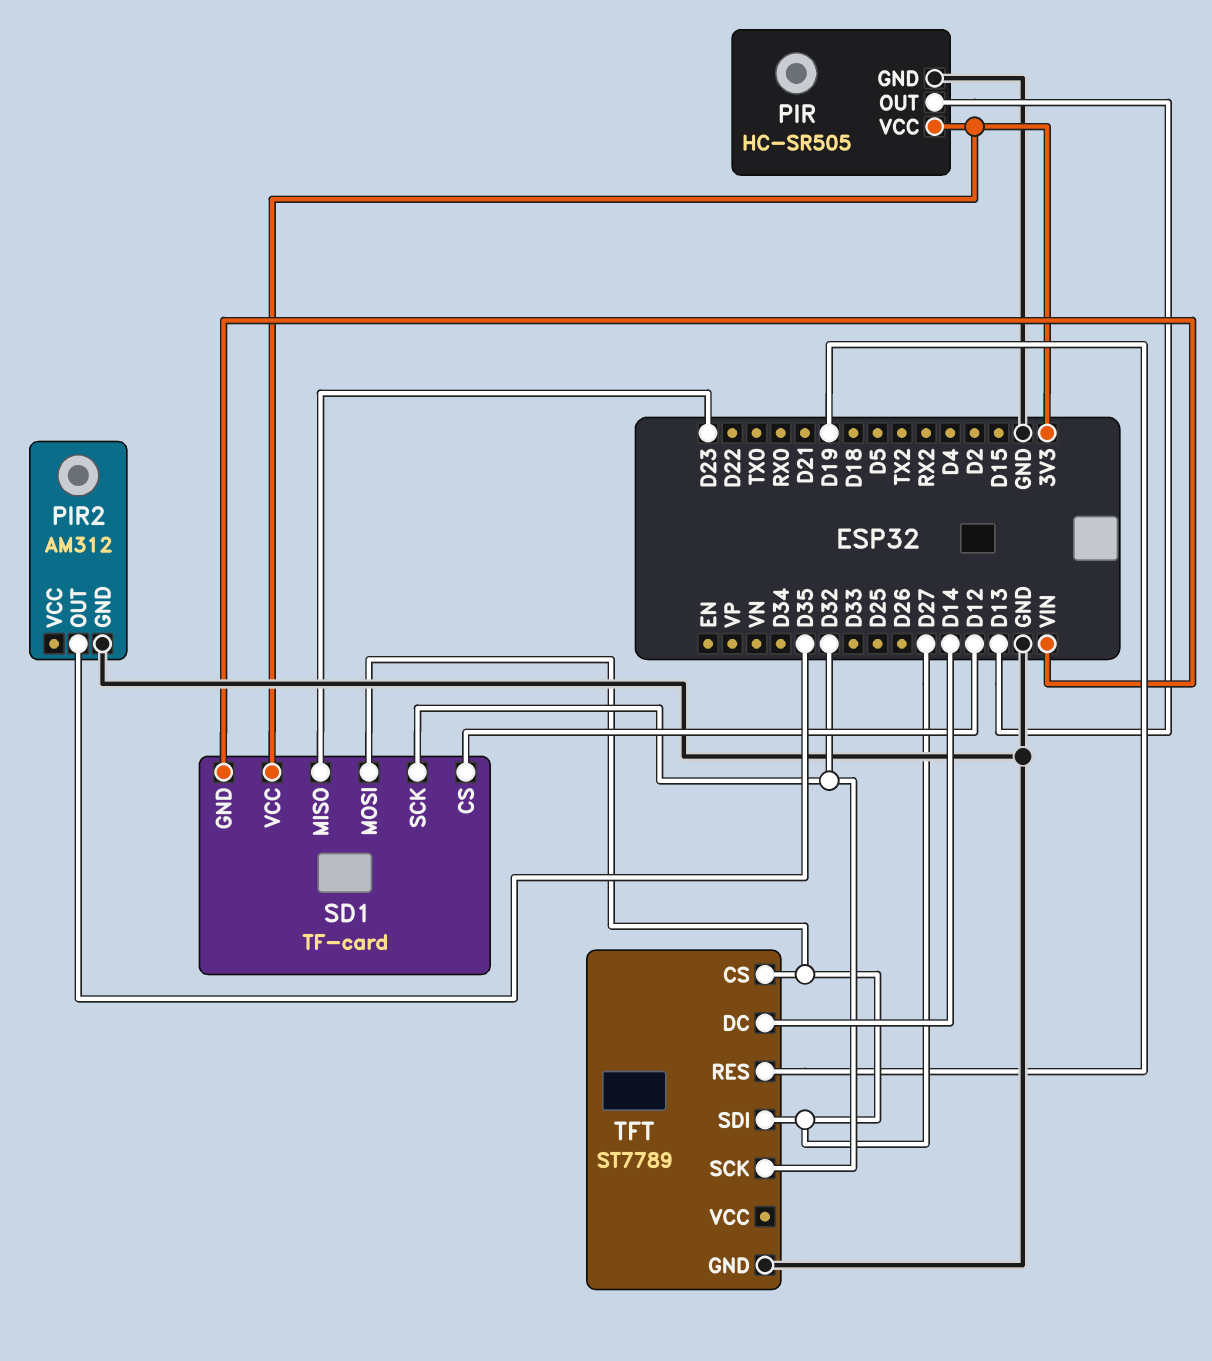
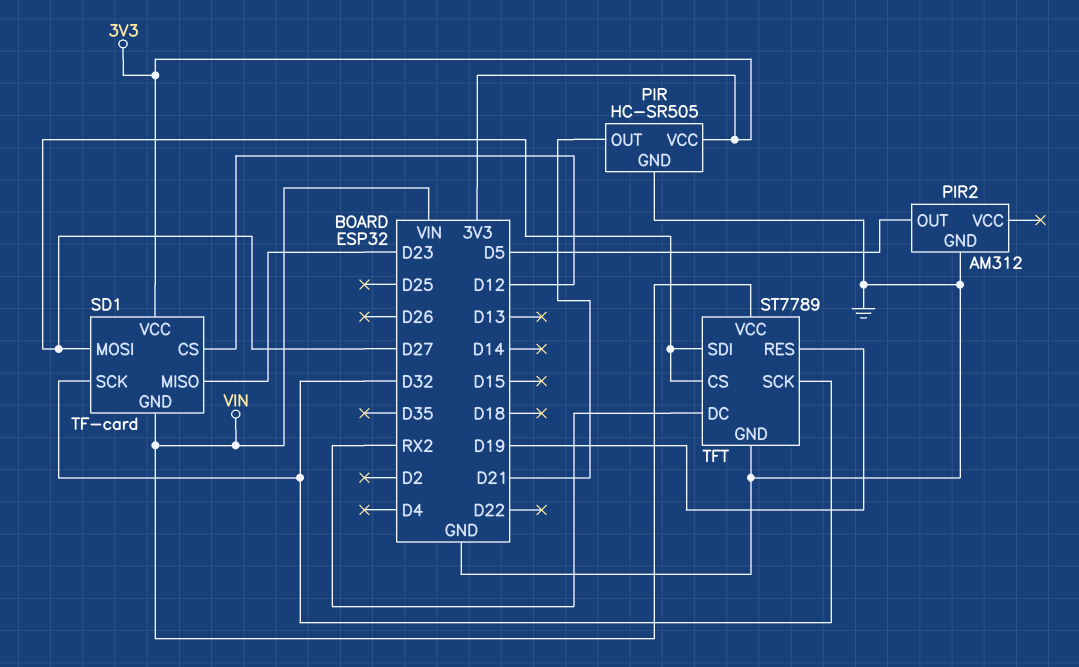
PIR pin OUT: D13 -> D21
PIR2 pin OUT: D35 -> D5
TFT pin DC: D14 -> RX2
TFT pin VCC: none -> VIN

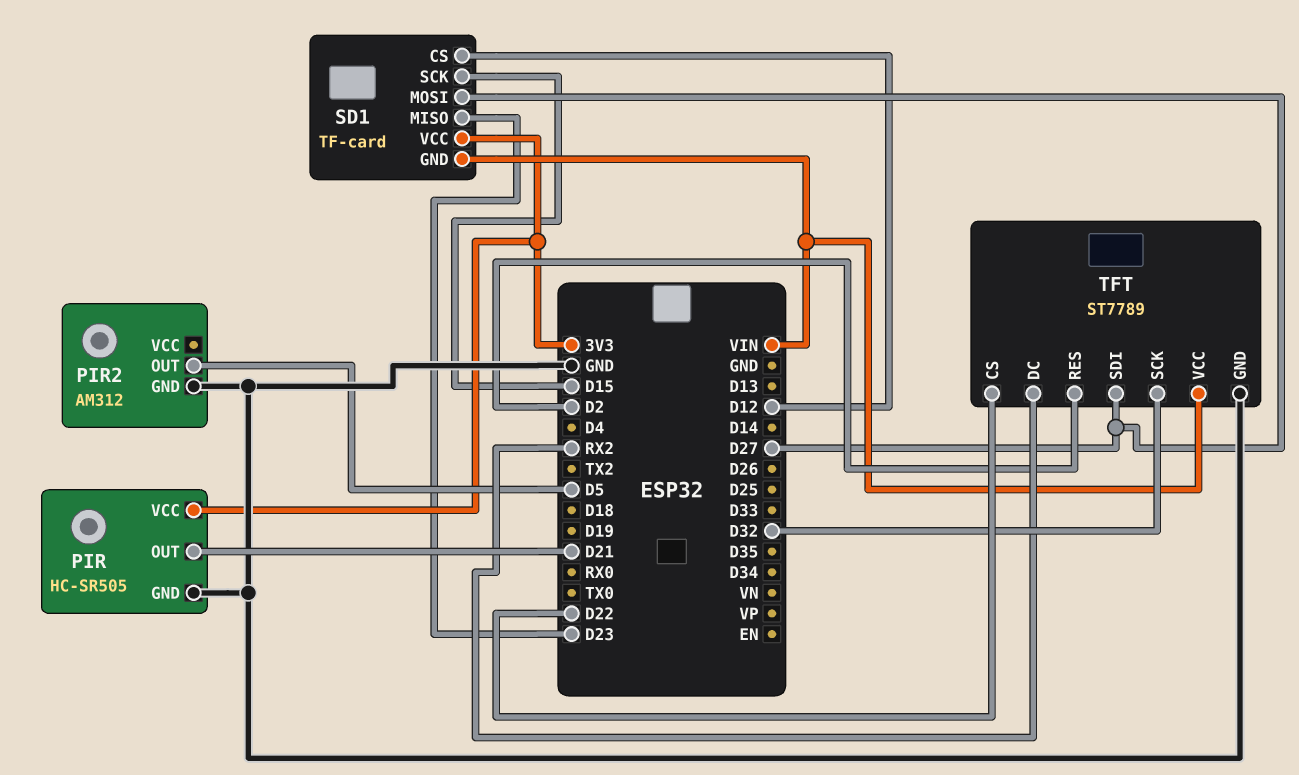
SD1 pin SCK: D32 -> D15
TFT pin CS: D27 -> D22
TFT pin RES: D19 -> D2

